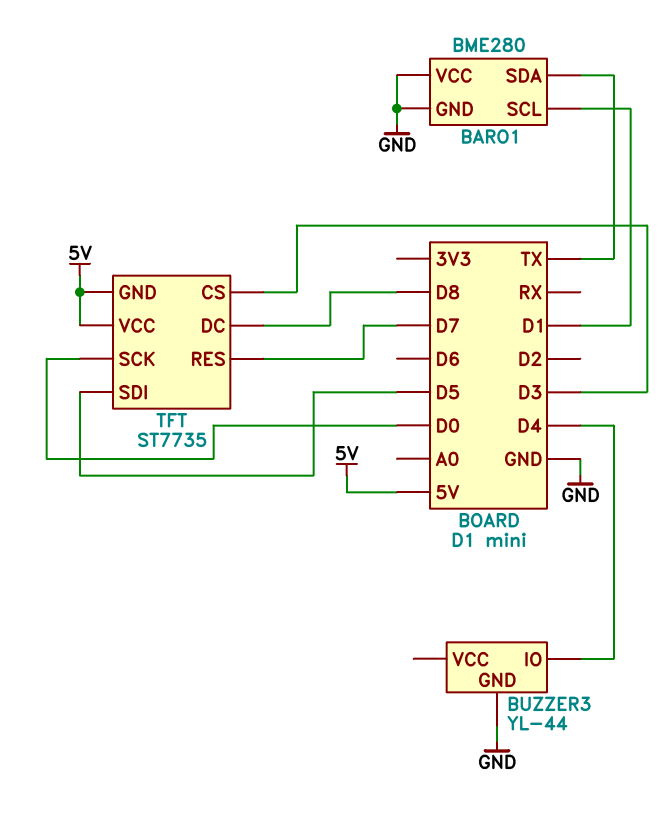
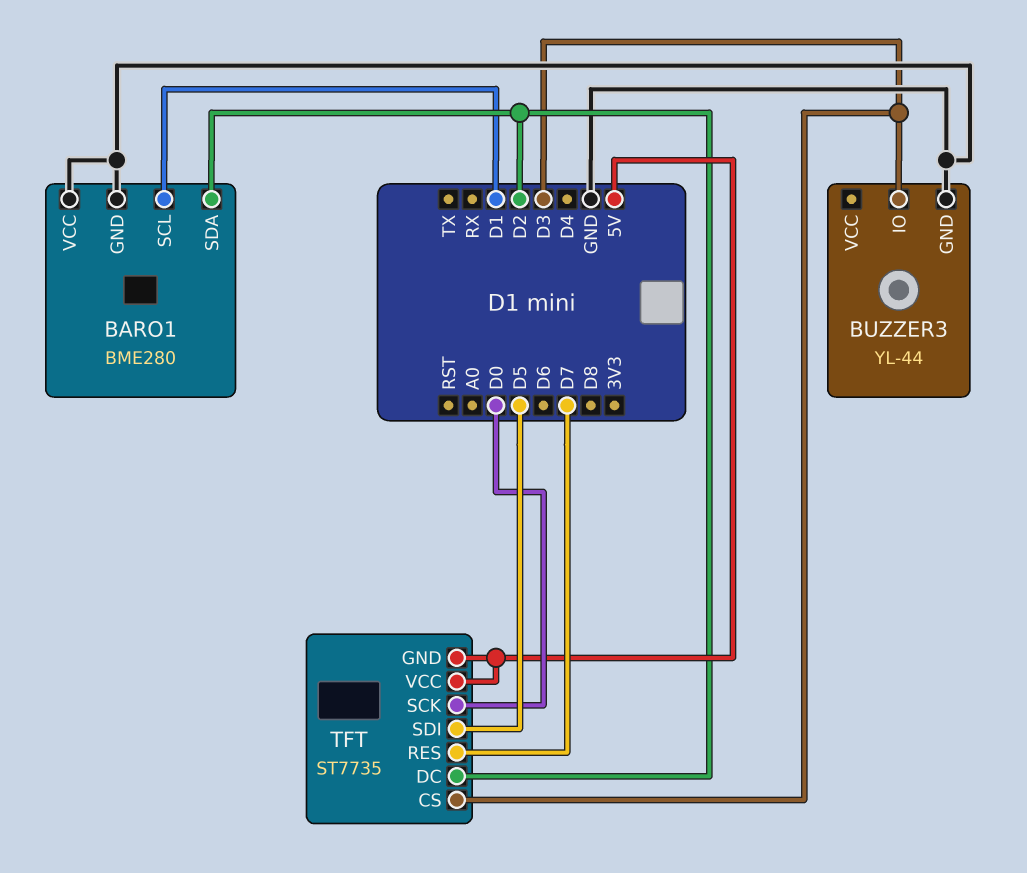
BARO1 pin SDA: TX -> D2
BUZZER3 pin IO: D4 -> D3
TFT pin DC: D8 -> D2

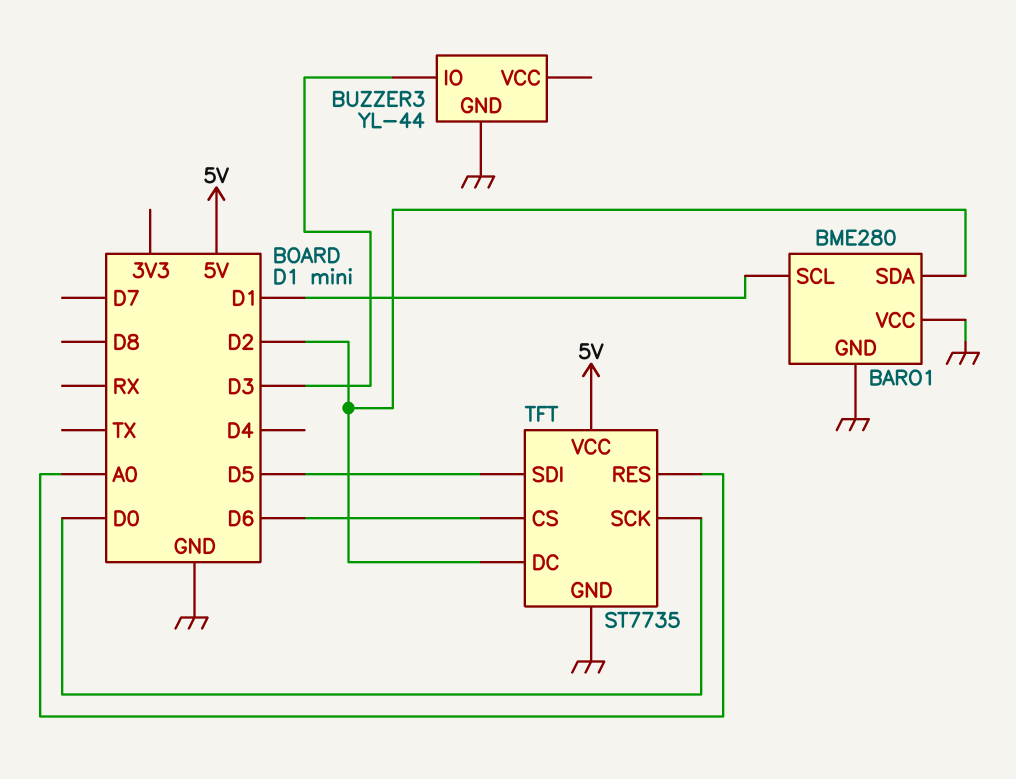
TFT pin CS: D3 -> D6
TFT pin GND: 5V -> GND
TFT pin RES: D7 -> A0

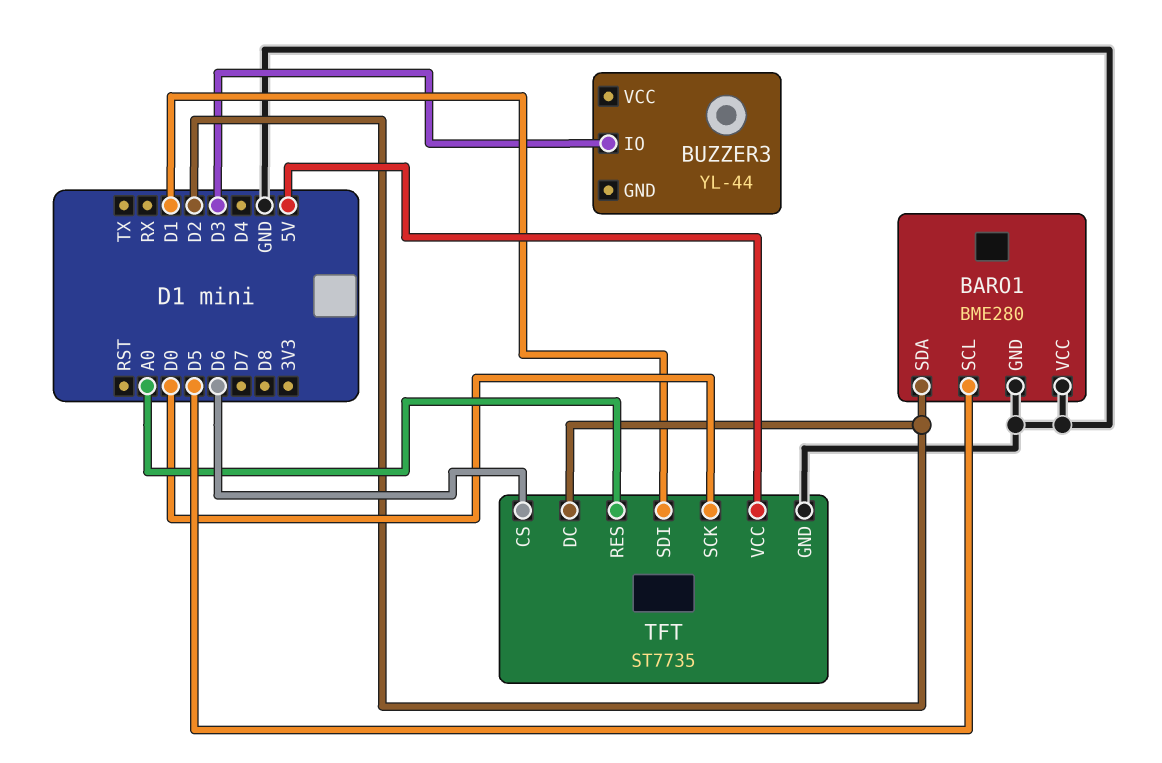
BARO1 pin SCL: D1 -> D5
BUZZER3 pin GND: GND -> none
TFT pin SDI: D5 -> D1

